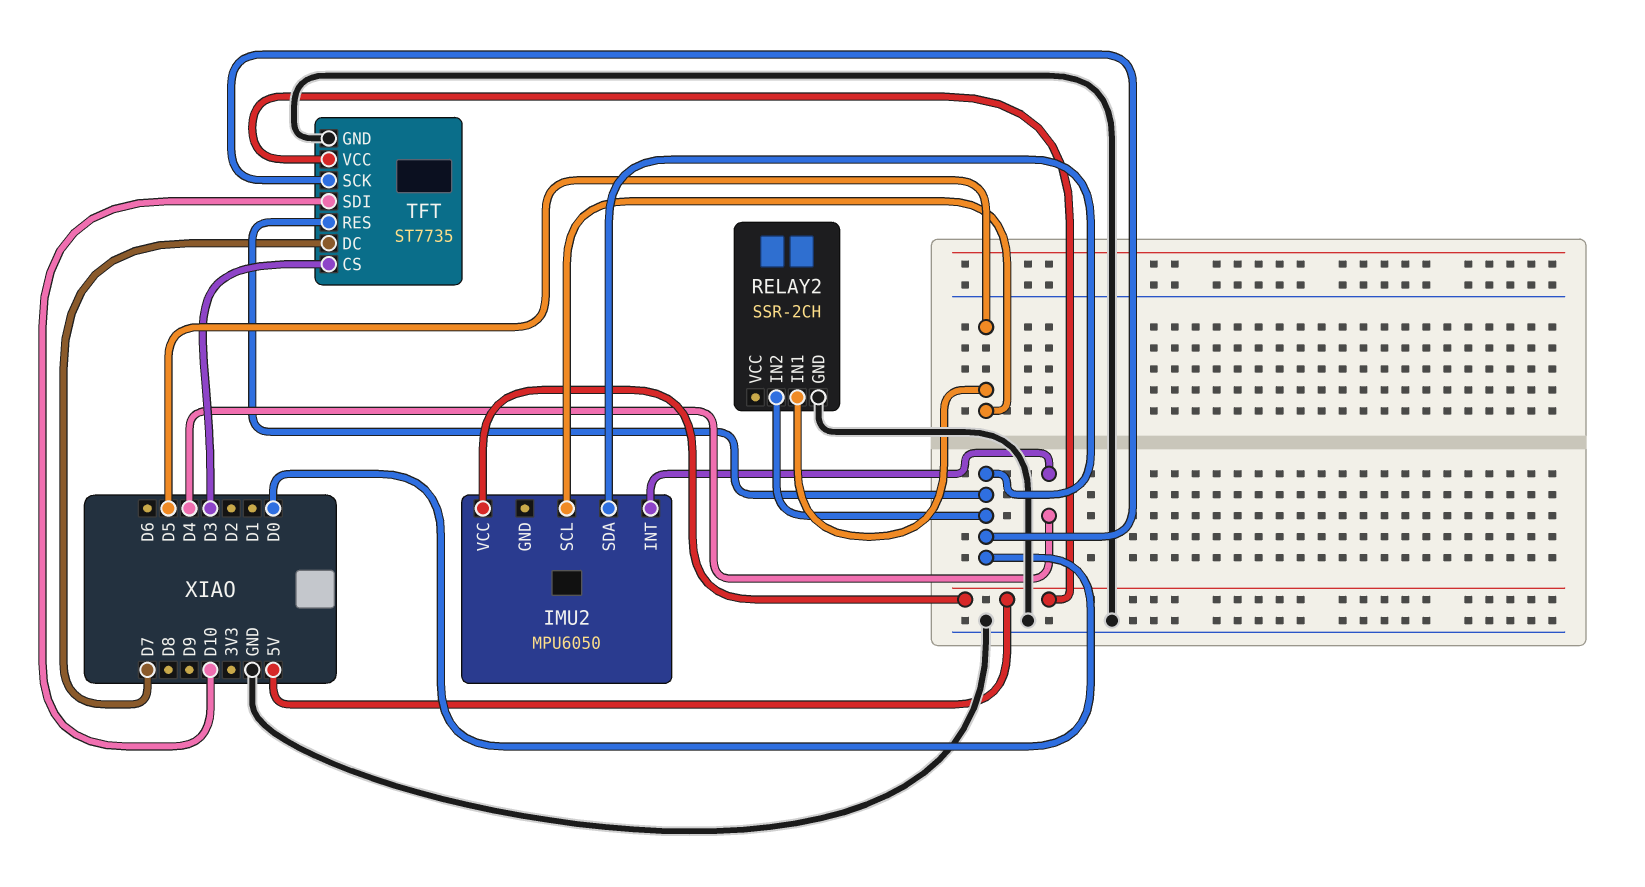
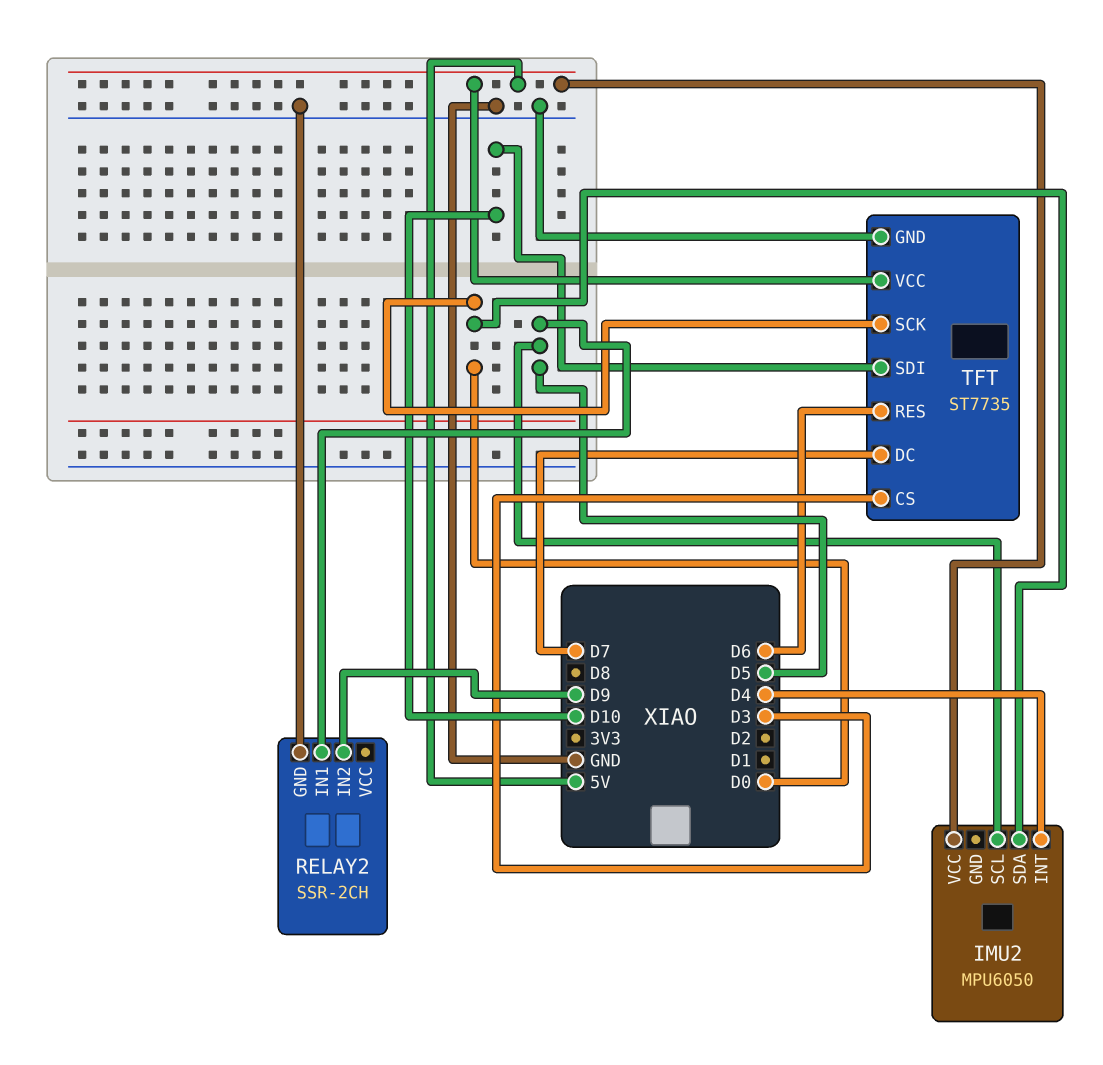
RELAY2 pin IN2: D0 -> D9
TFT pin RES: D0 -> D6

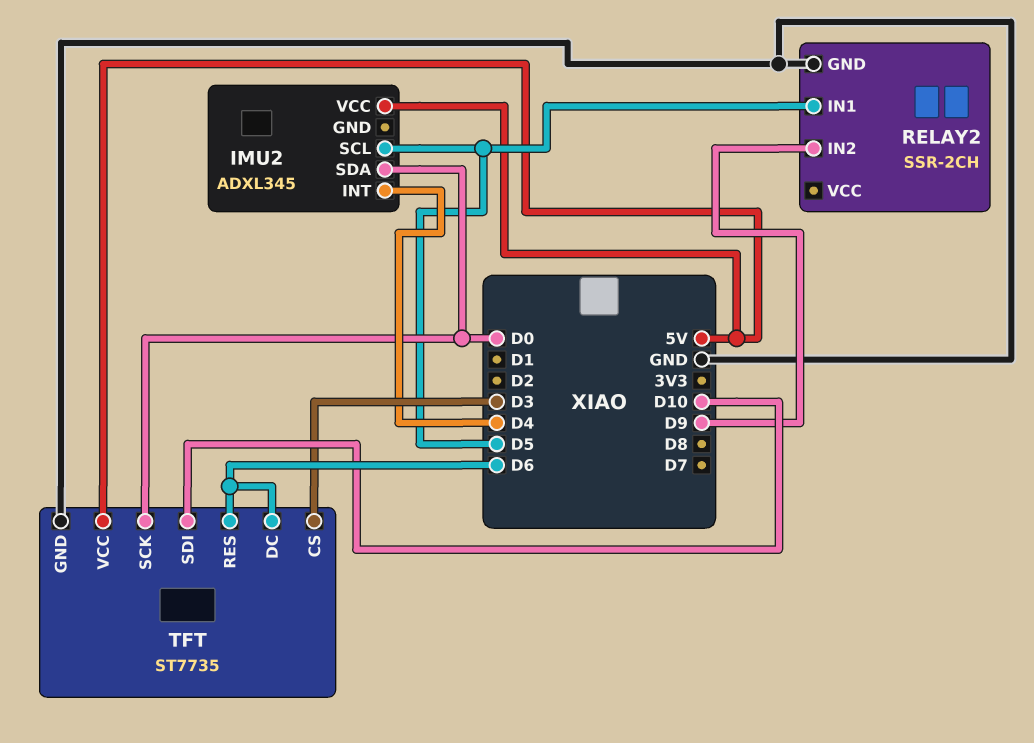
IMU2: MPU6050 -> ADXL345
TFT pin DC: D7 -> D6

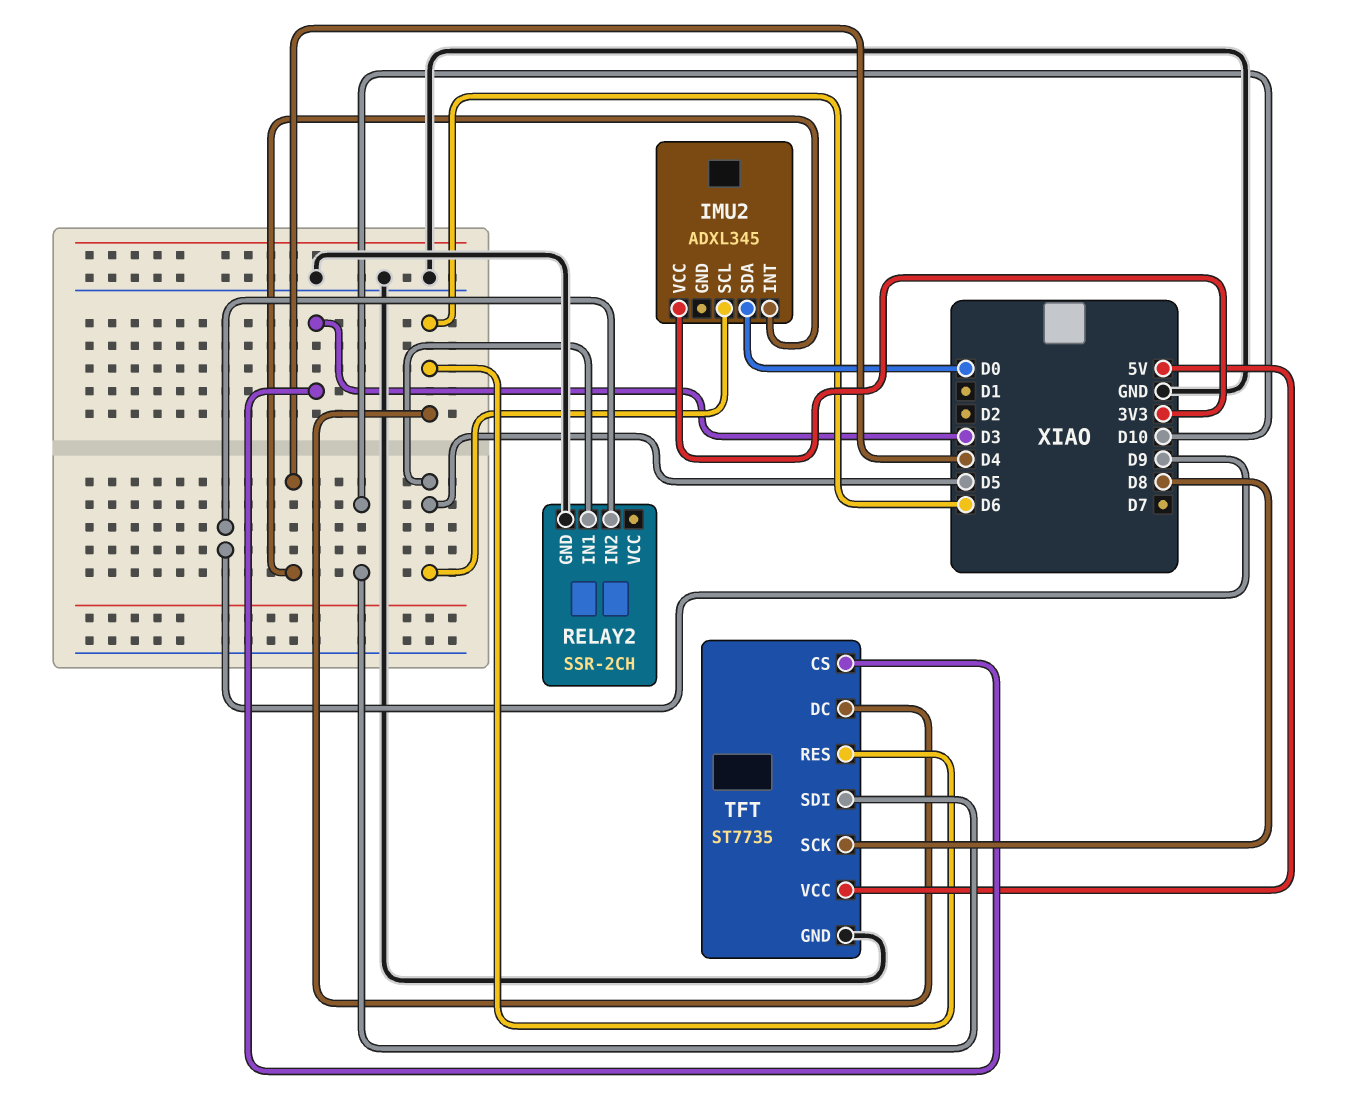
IMU2 pin VCC: 5V -> 3V3
TFT pin SCK: D0 -> D8

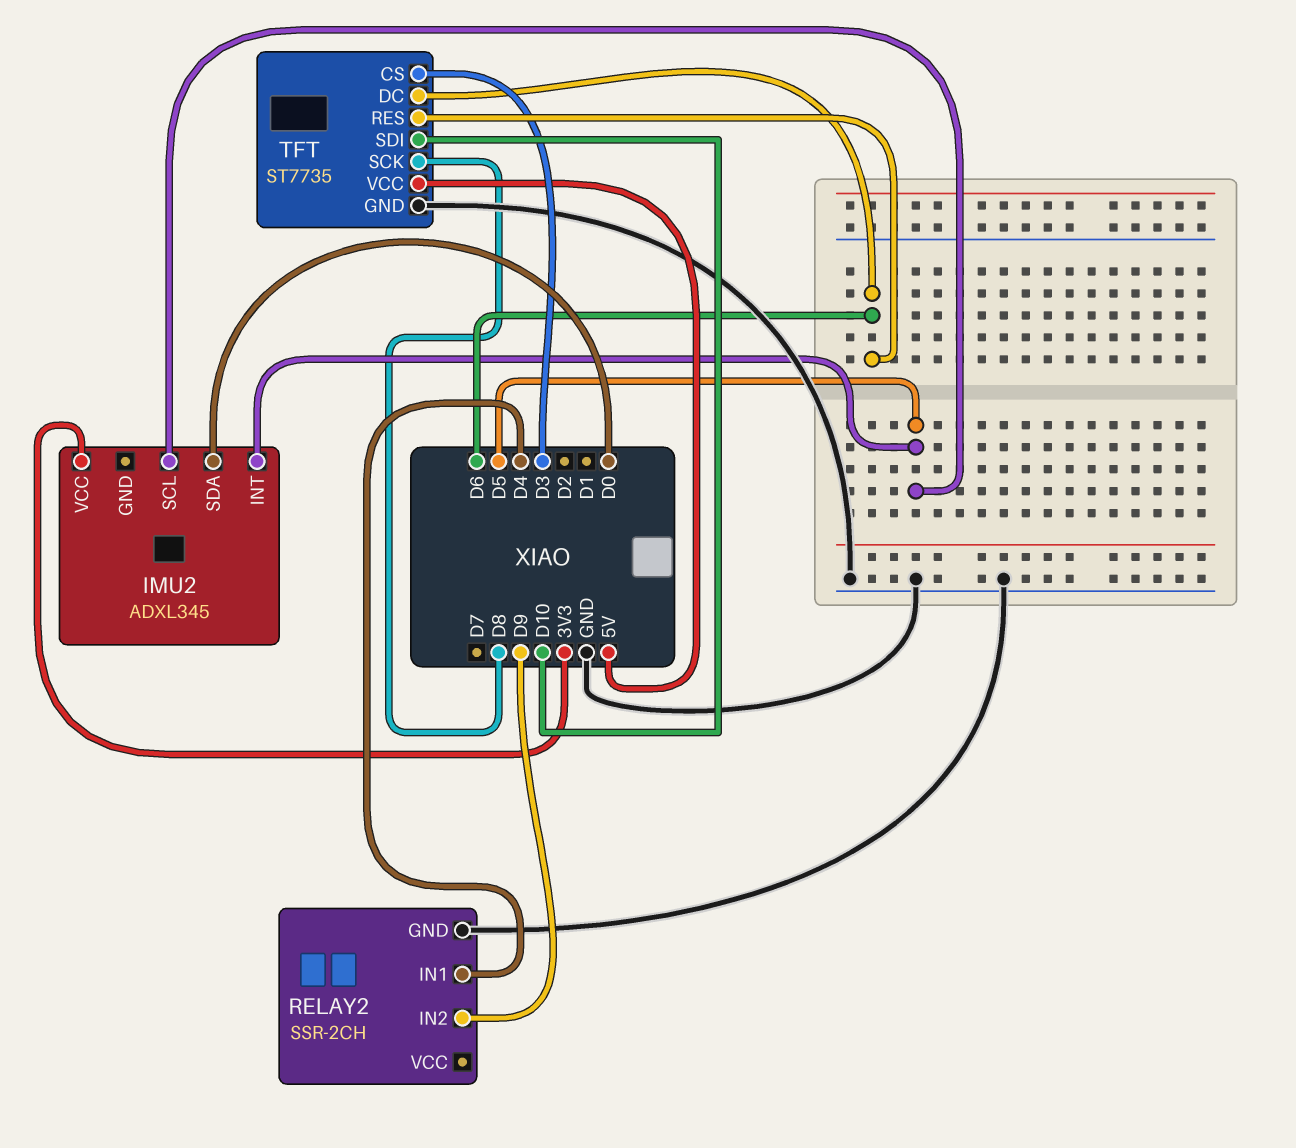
IMU2 pin INT: D4 -> D5
RELAY2 pin IN1: D5 -> D4

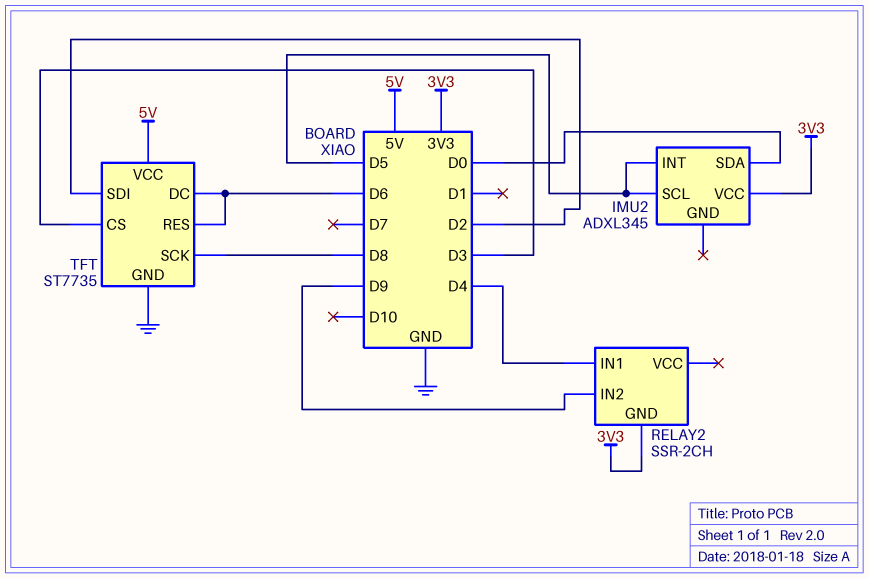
RELAY2 pin GND: GND -> 3V3
TFT pin SDI: D10 -> D2

